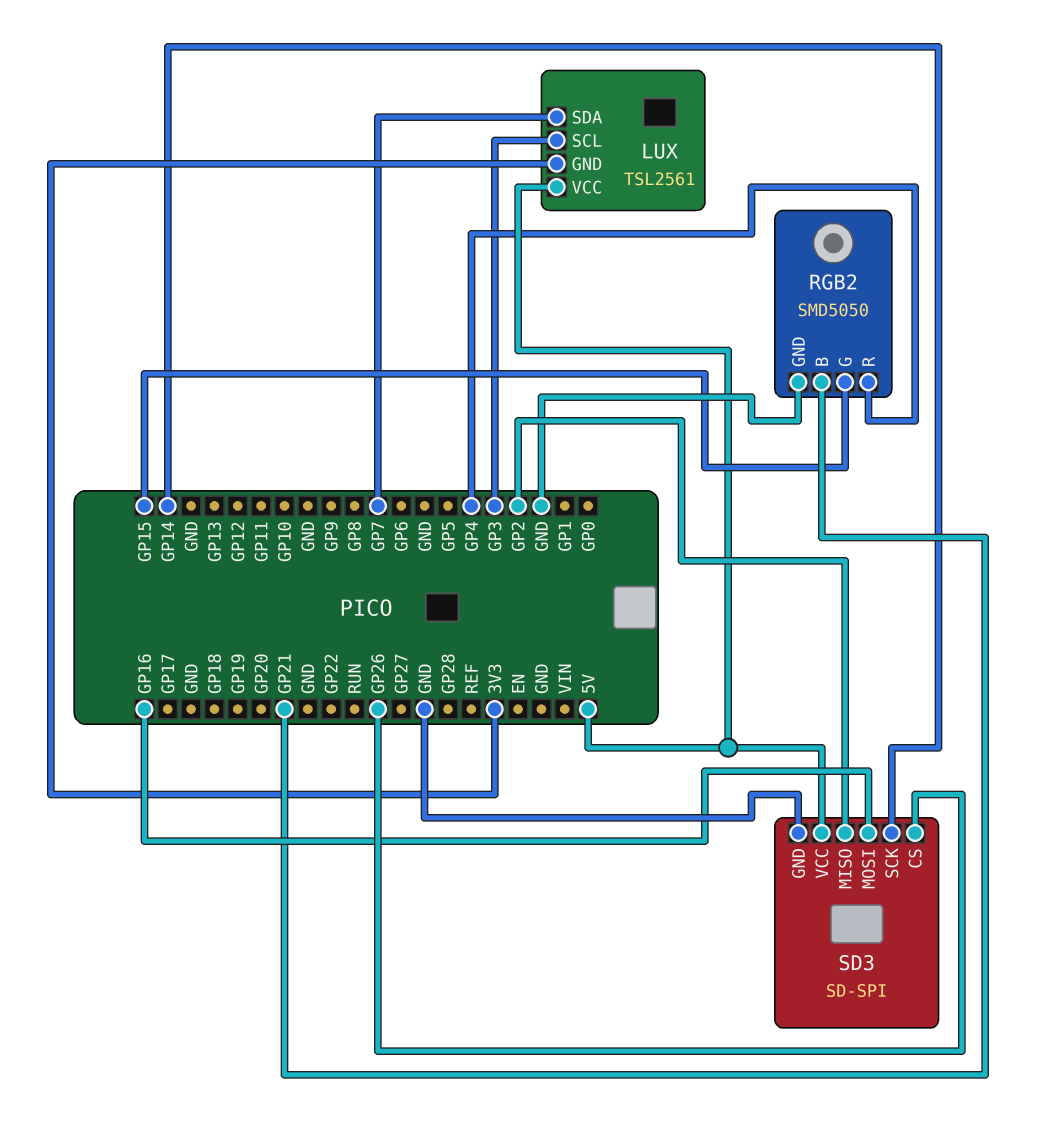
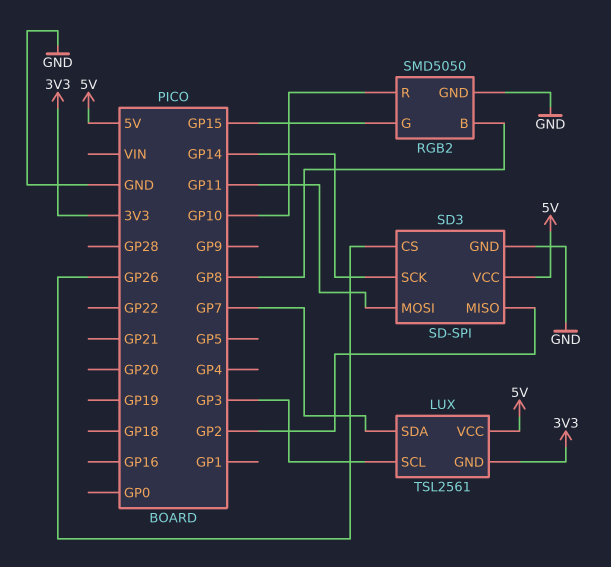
RGB2 pin B: GP21 -> GP8
RGB2 pin R: GP4 -> GP10
SD3 pin MOSI: GP16 -> GP11

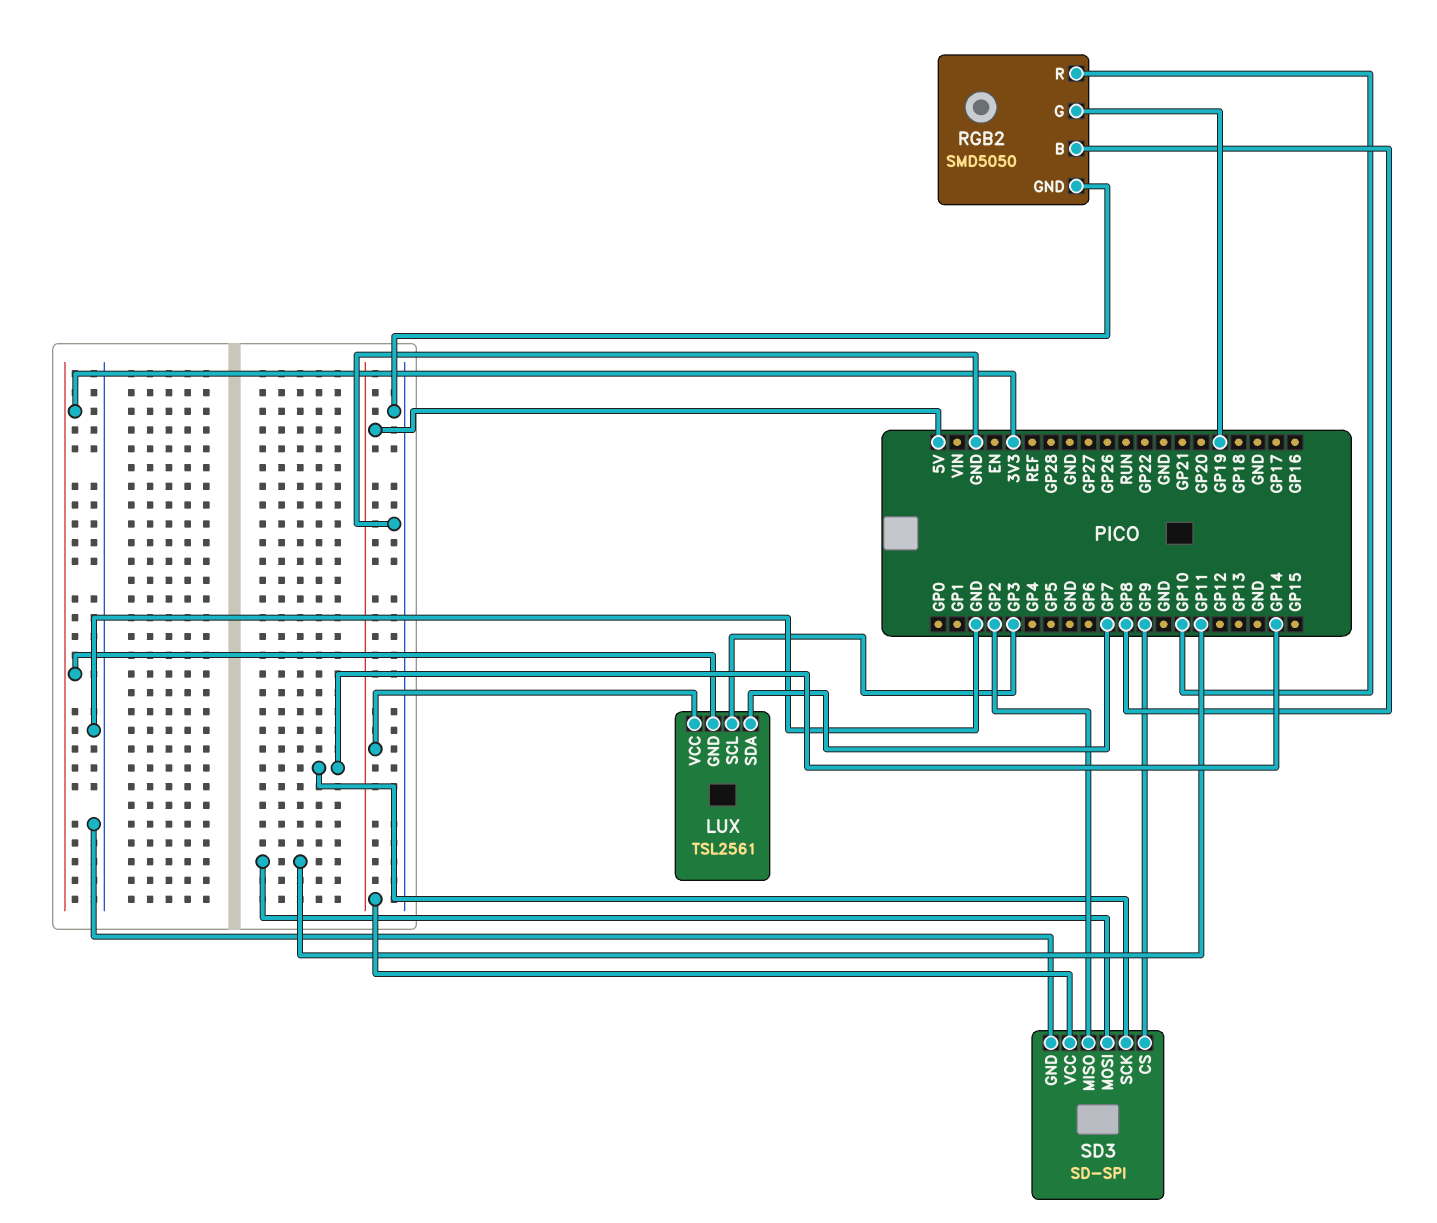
RGB2 pin G: GP15 -> GP19
SD3 pin CS: GP26 -> GP9

